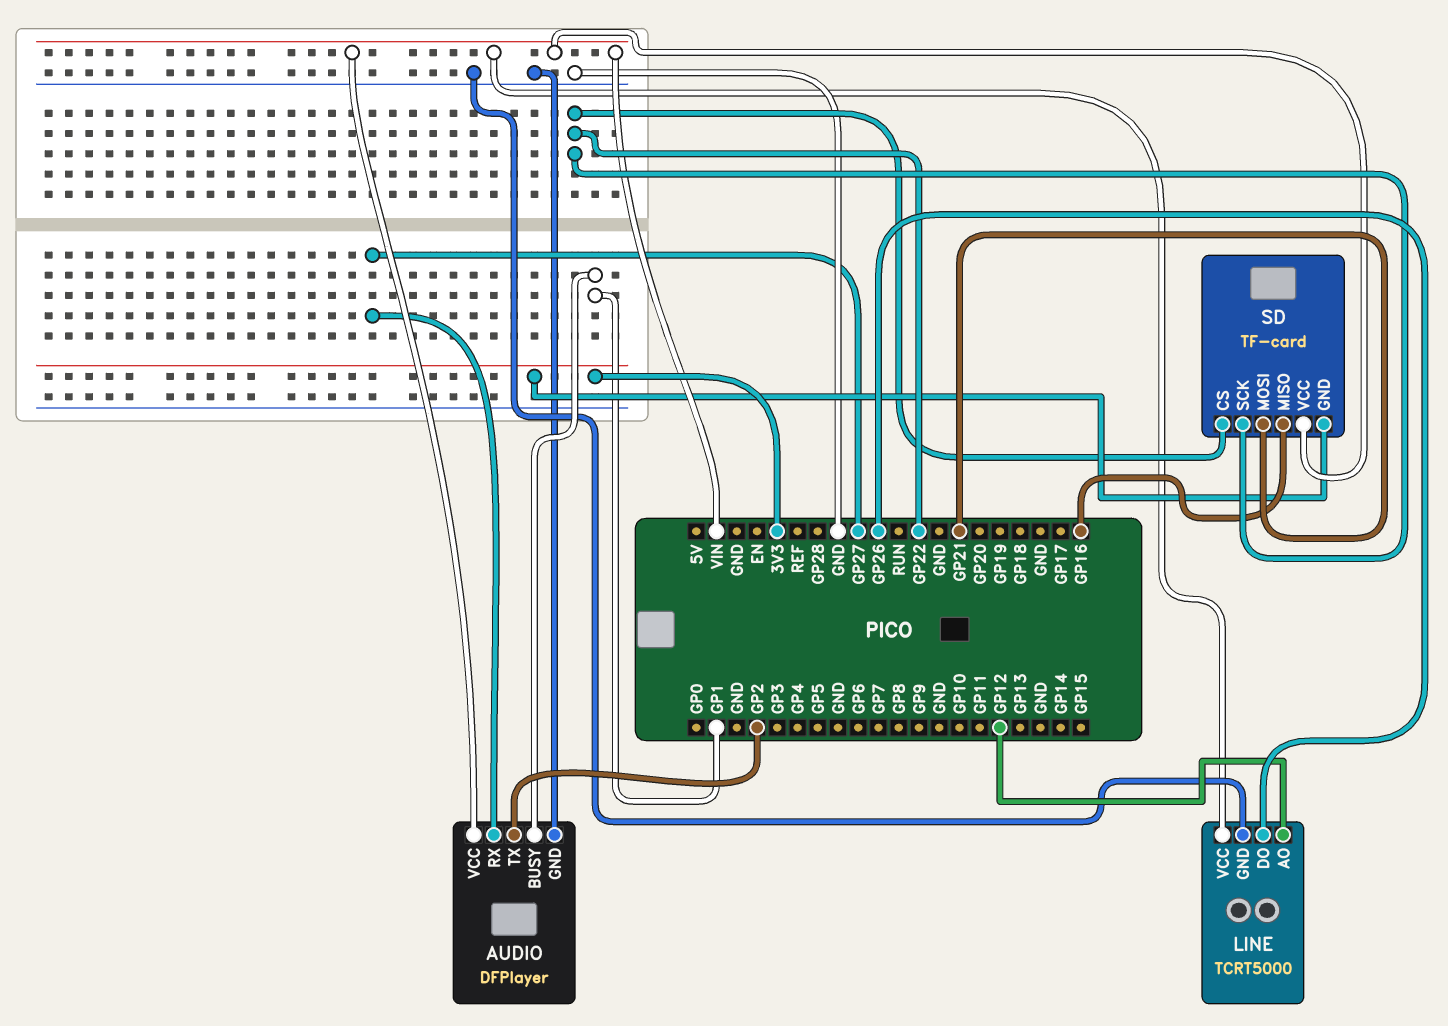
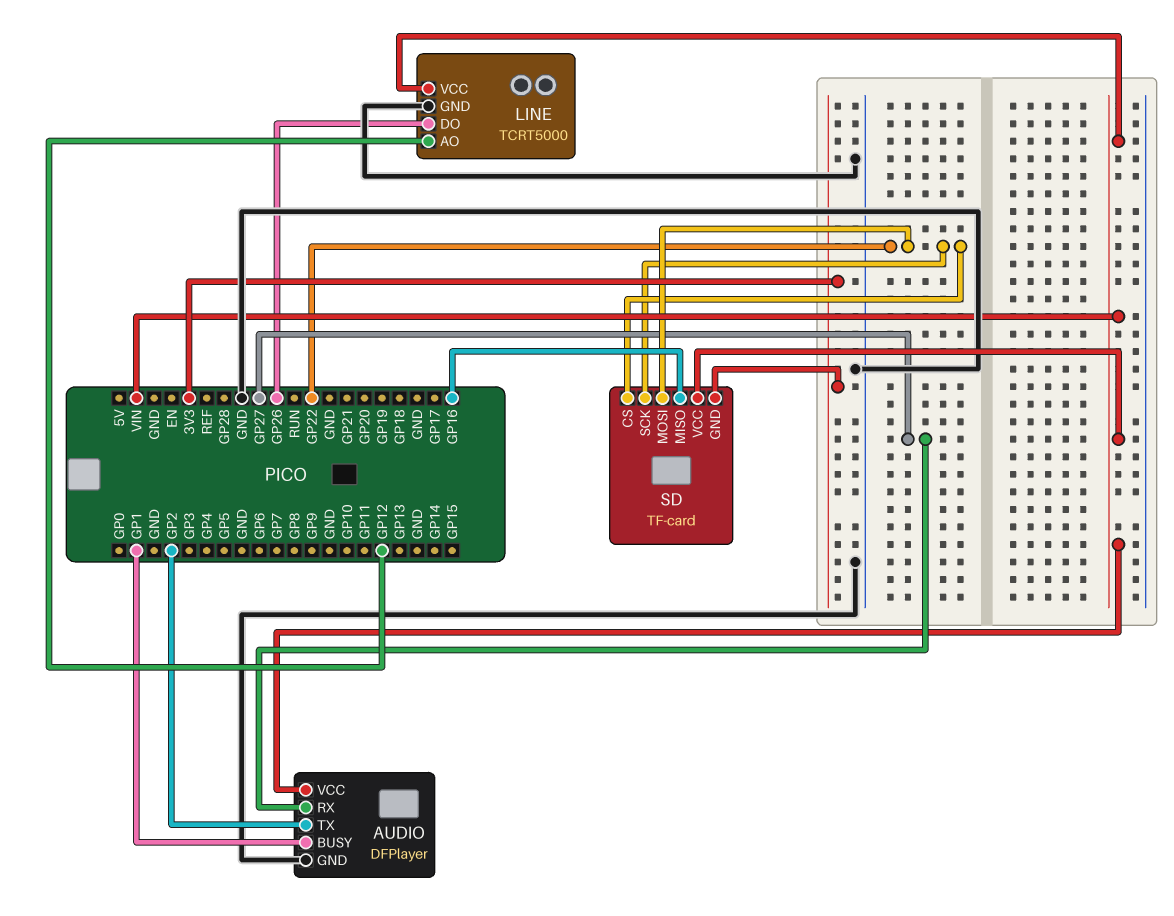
SD pin MOSI: GP21 -> GP22

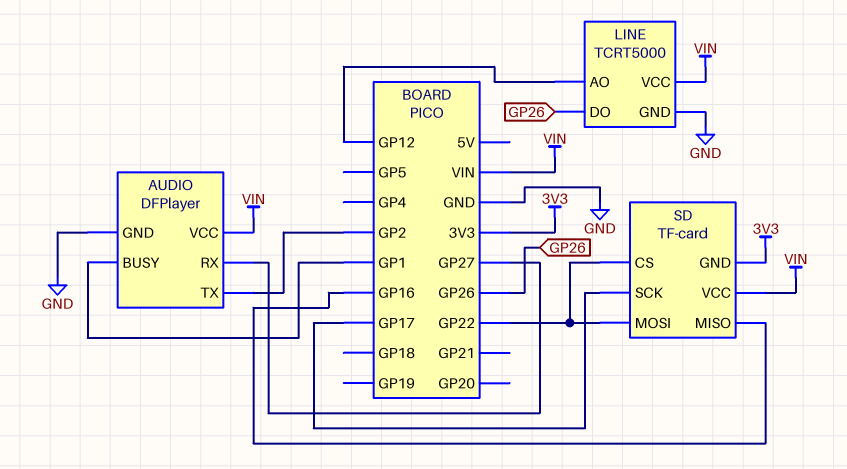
SD pin SCK: GP22 -> GP17

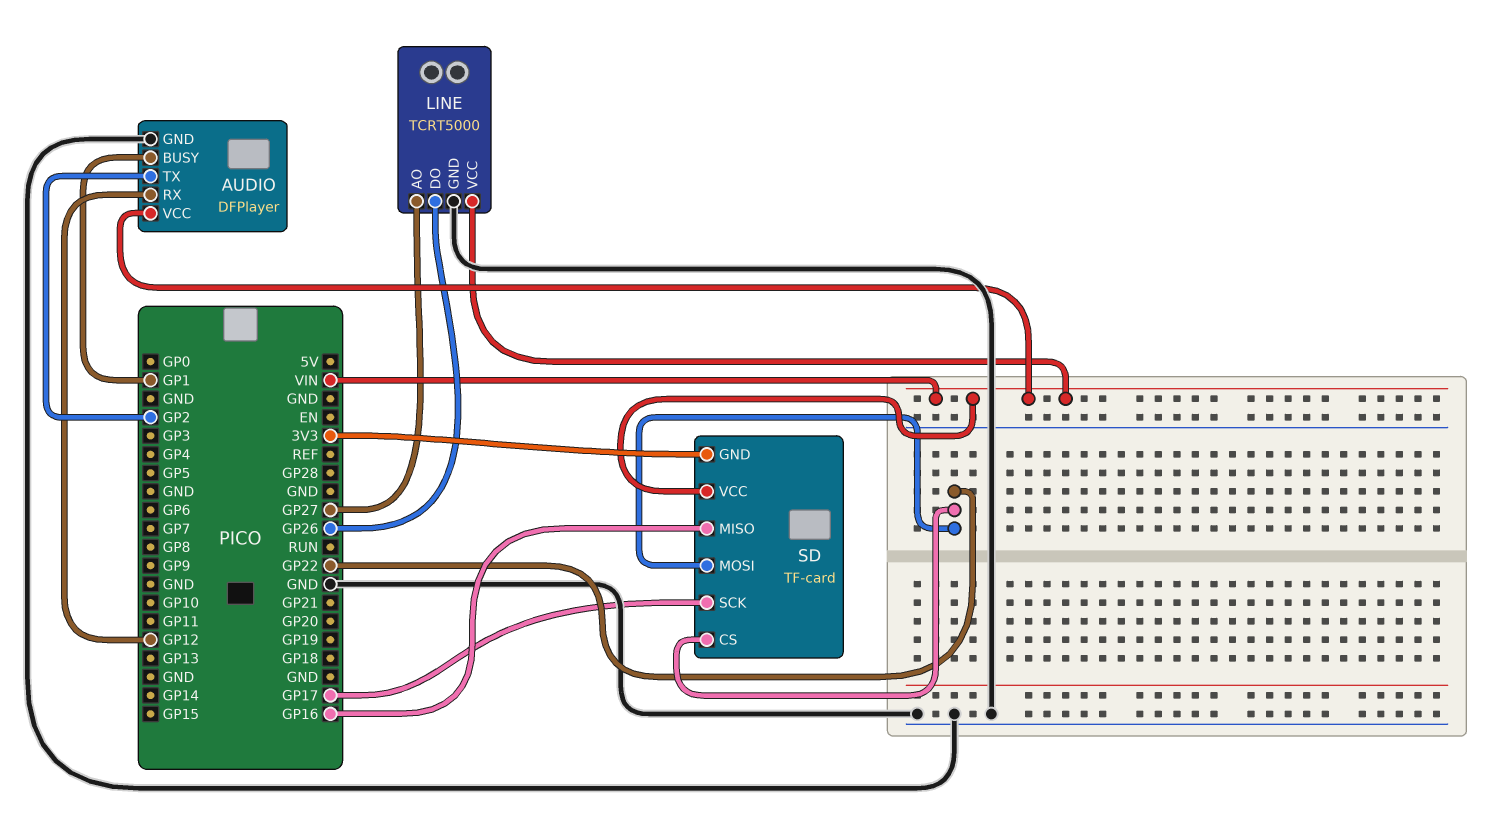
AUDIO pin RX: GP27 -> GP12
LINE pin AO: GP12 -> GP27

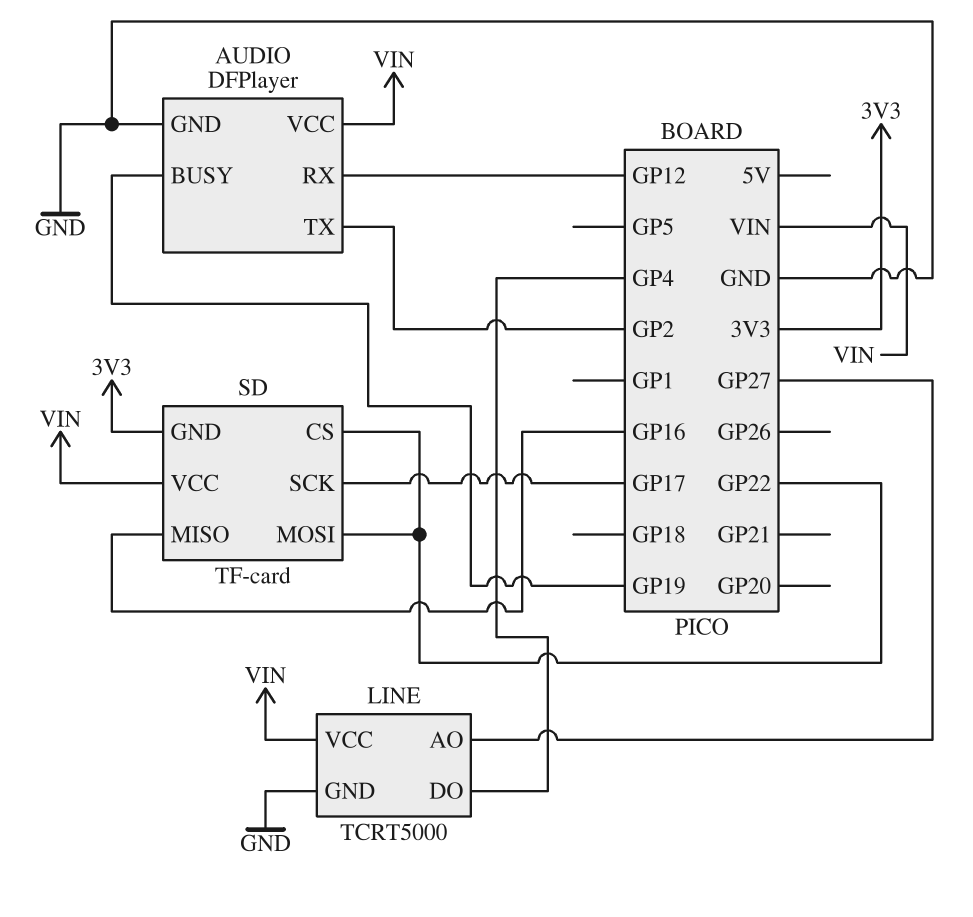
AUDIO pin BUSY: GP1 -> GP19
LINE pin DO: GP26 -> GP4

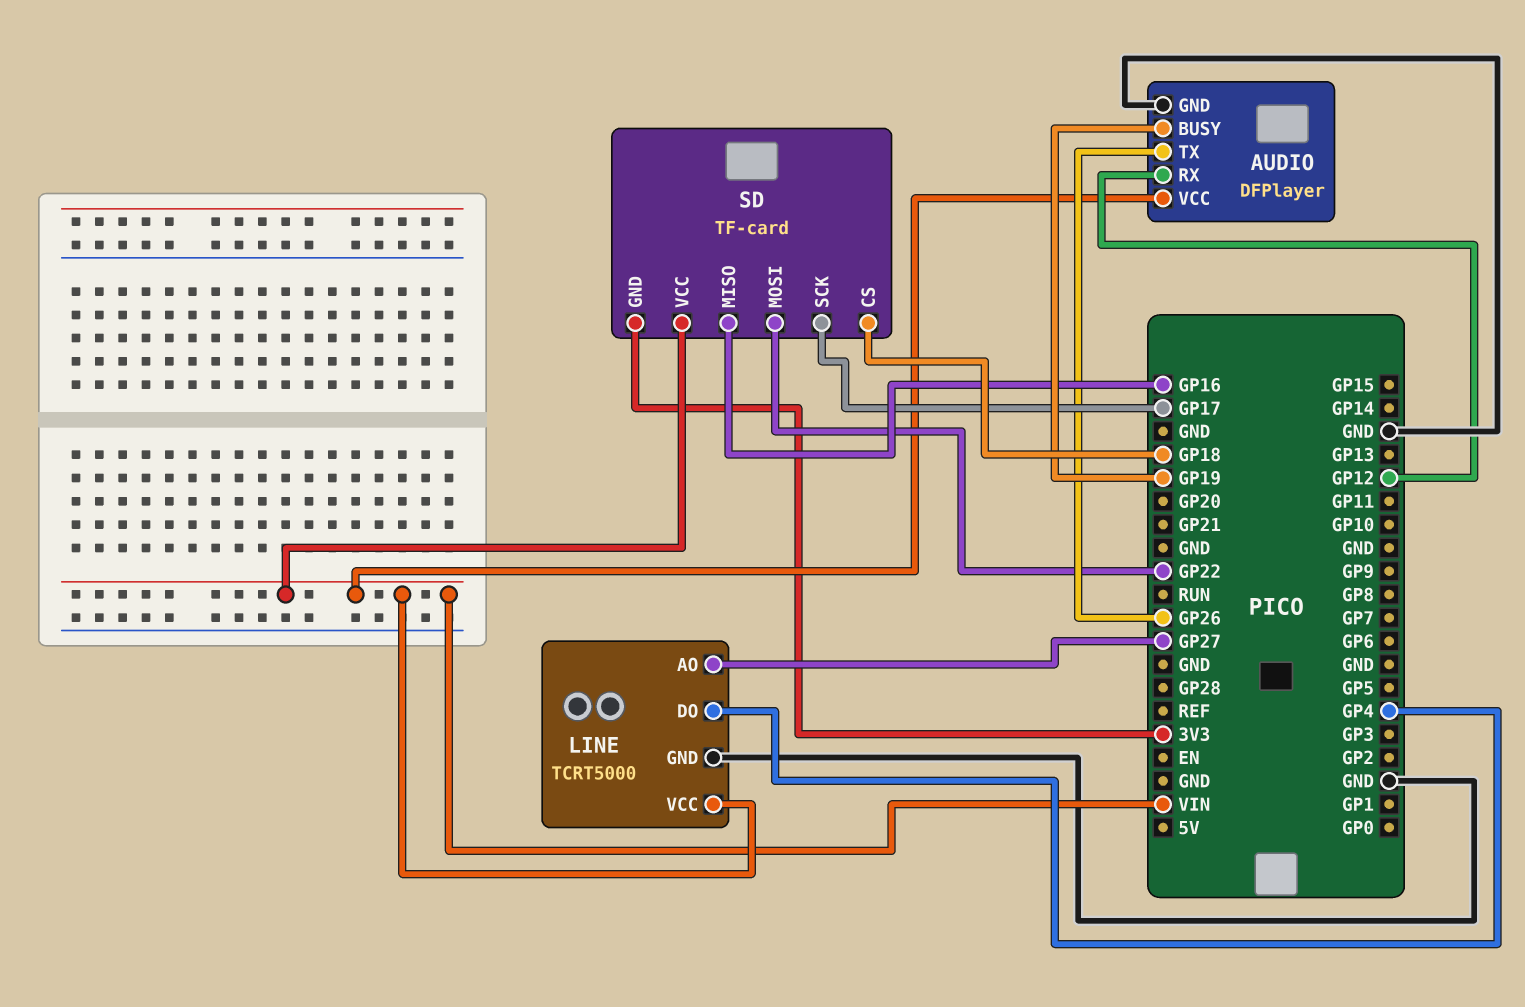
AUDIO pin TX: GP2 -> GP26
SD pin CS: GP22 -> GP18

